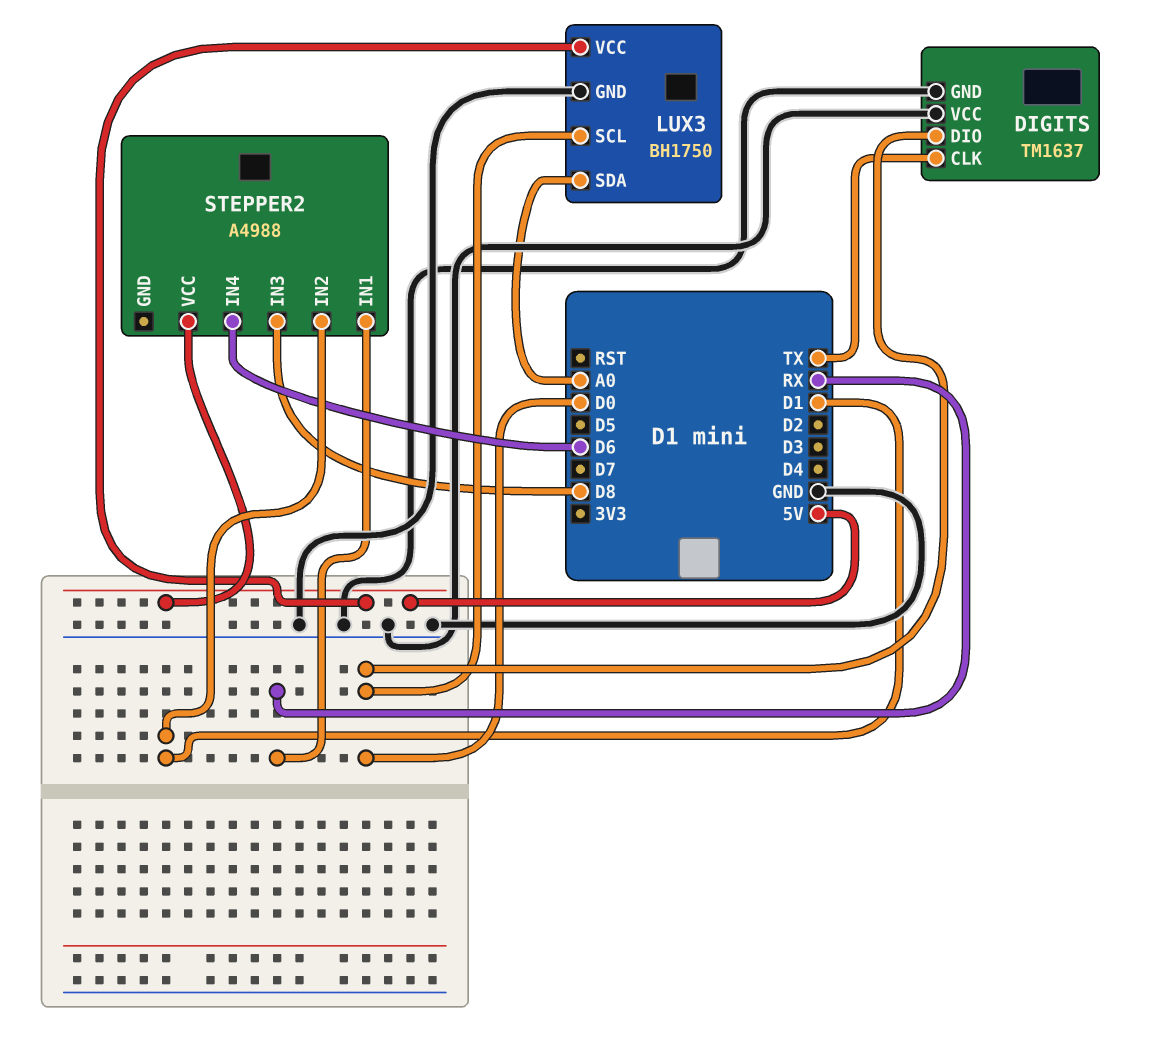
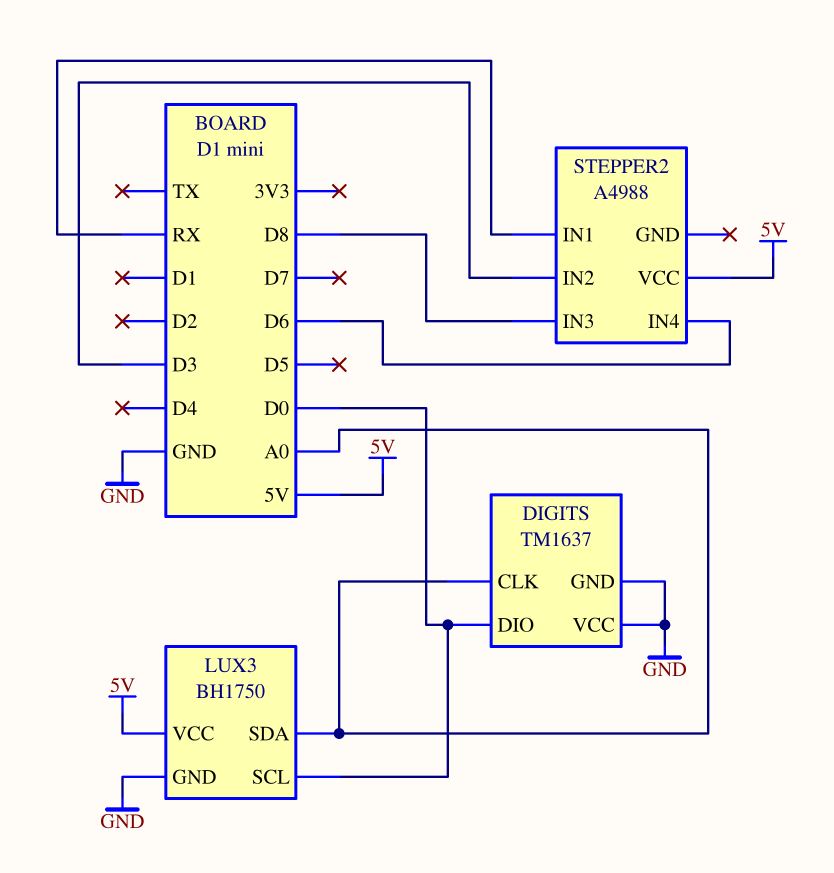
DIGITS pin CLK: TX -> A0
STEPPER2 pin IN2: D1 -> D3

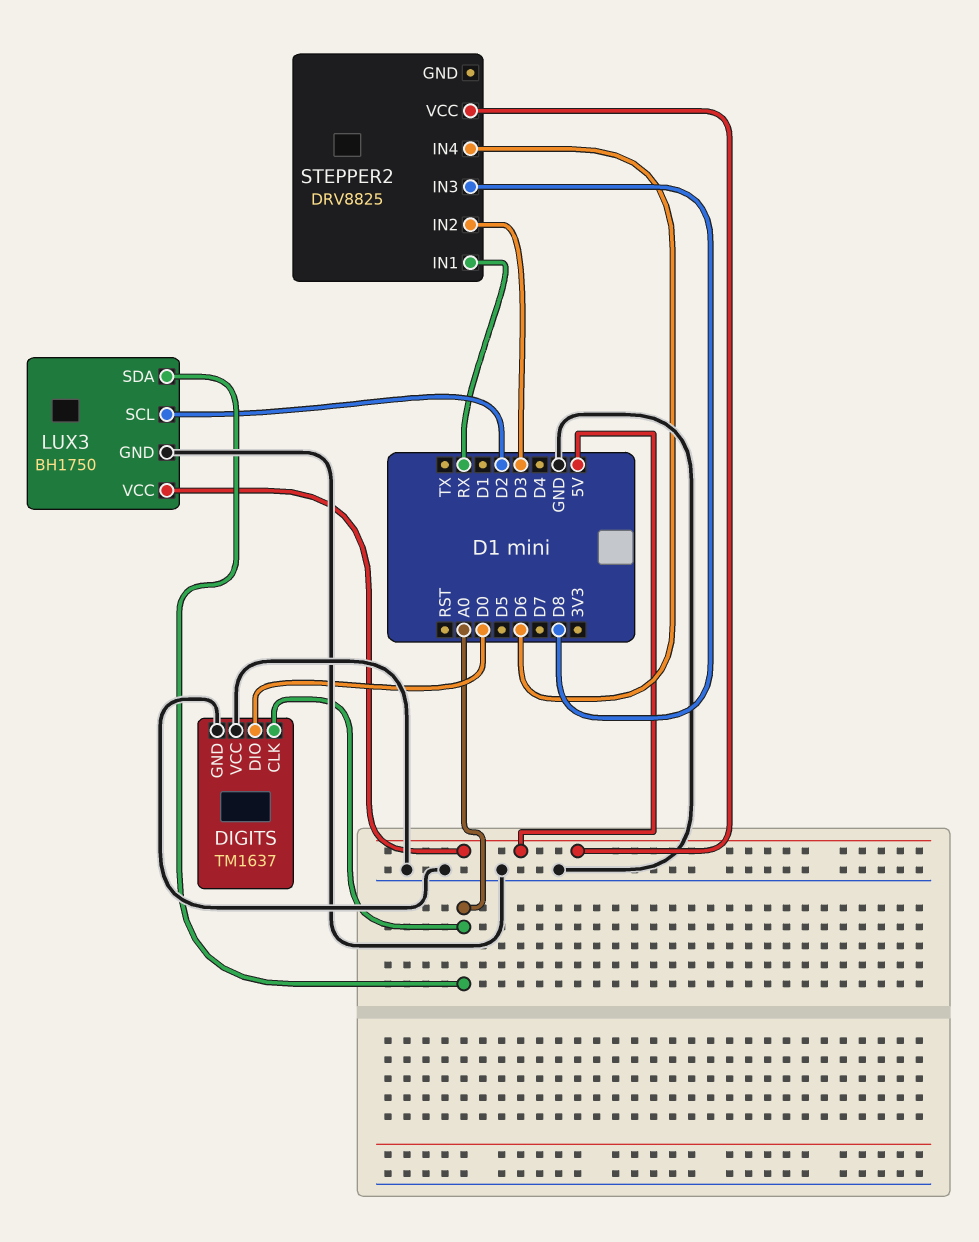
LUX3 pin SCL: D0 -> D2
STEPPER2: A4988 -> DRV8825

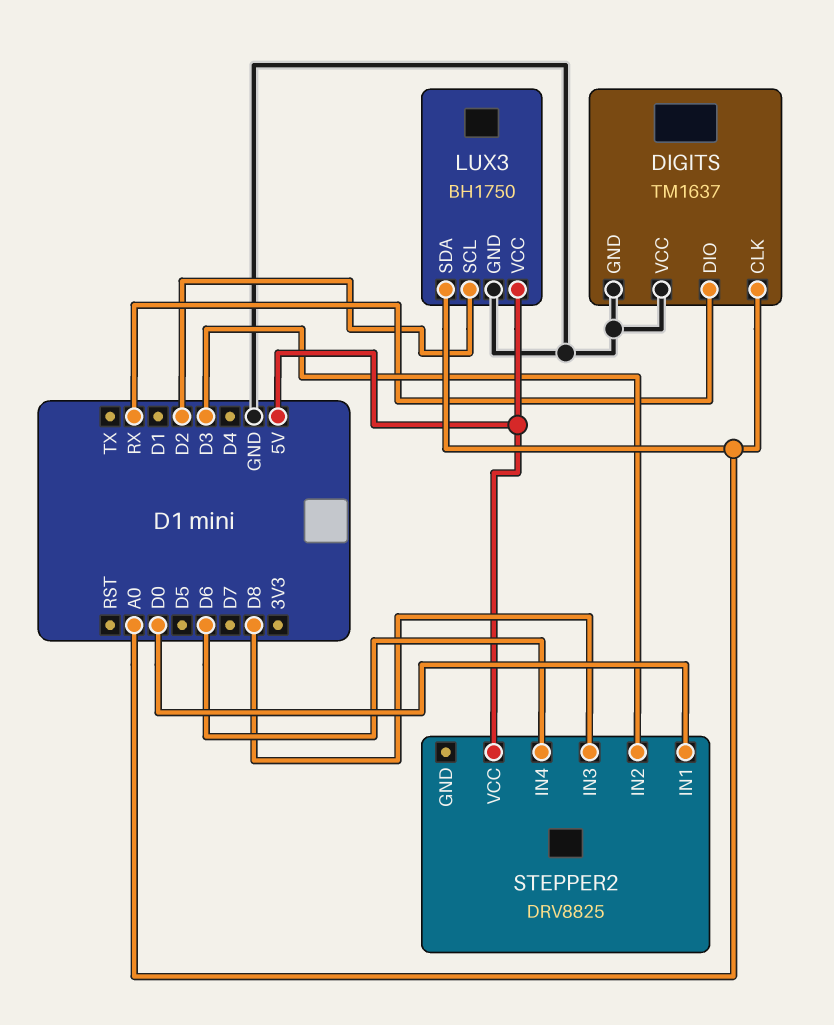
DIGITS pin DIO: D0 -> RX
STEPPER2 pin IN1: RX -> D0

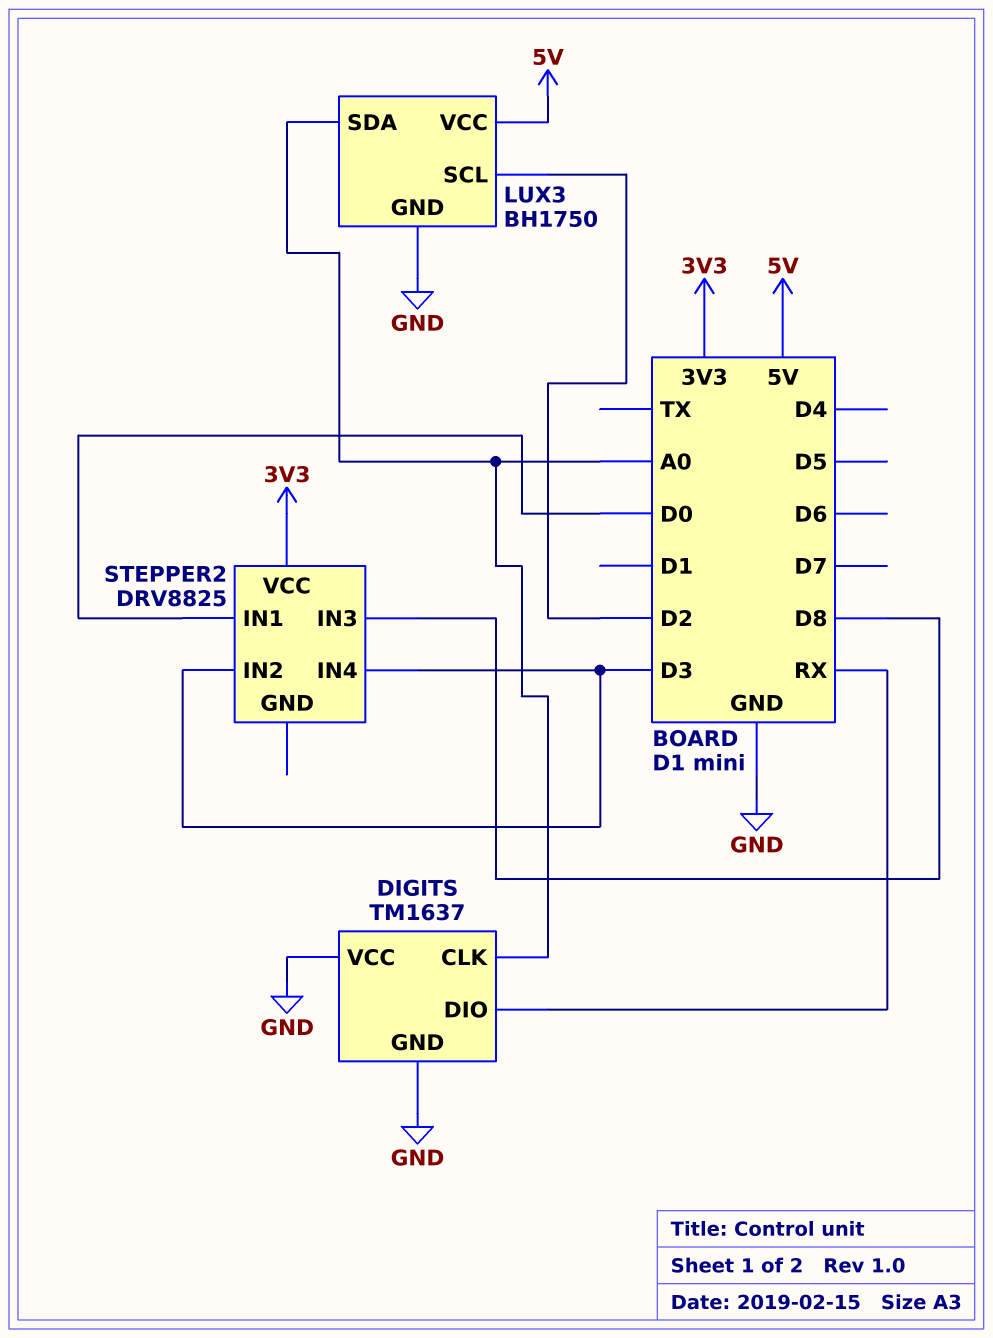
STEPPER2 pin IN4: D6 -> D3
STEPPER2 pin VCC: 5V -> 3V3

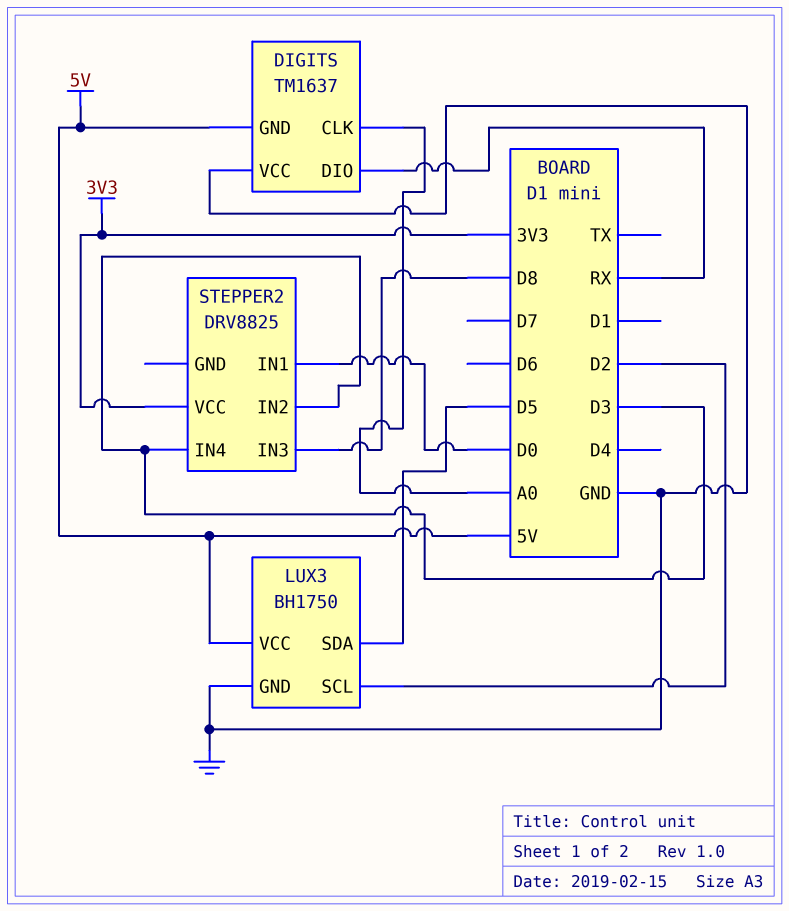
DIGITS pin GND: GND -> 5V
LUX3 pin SDA: A0 -> D5

